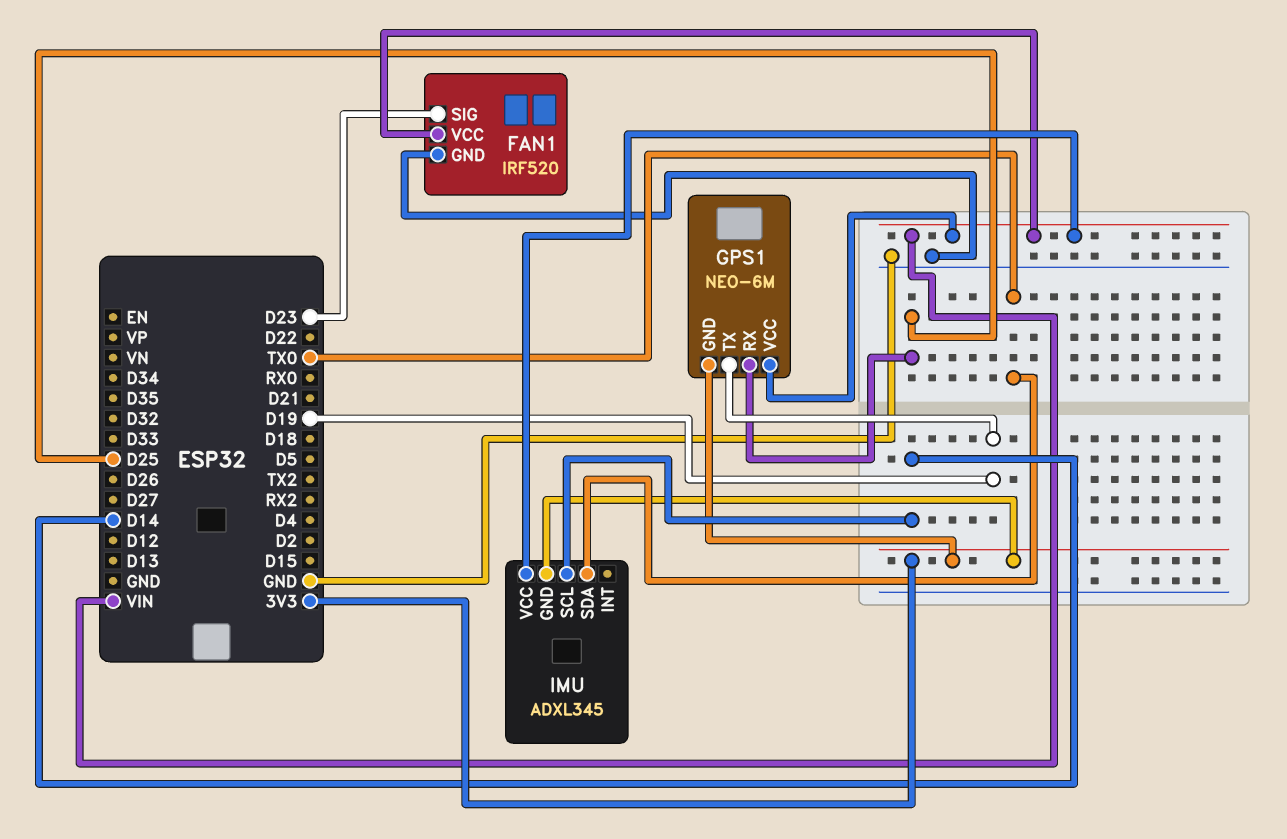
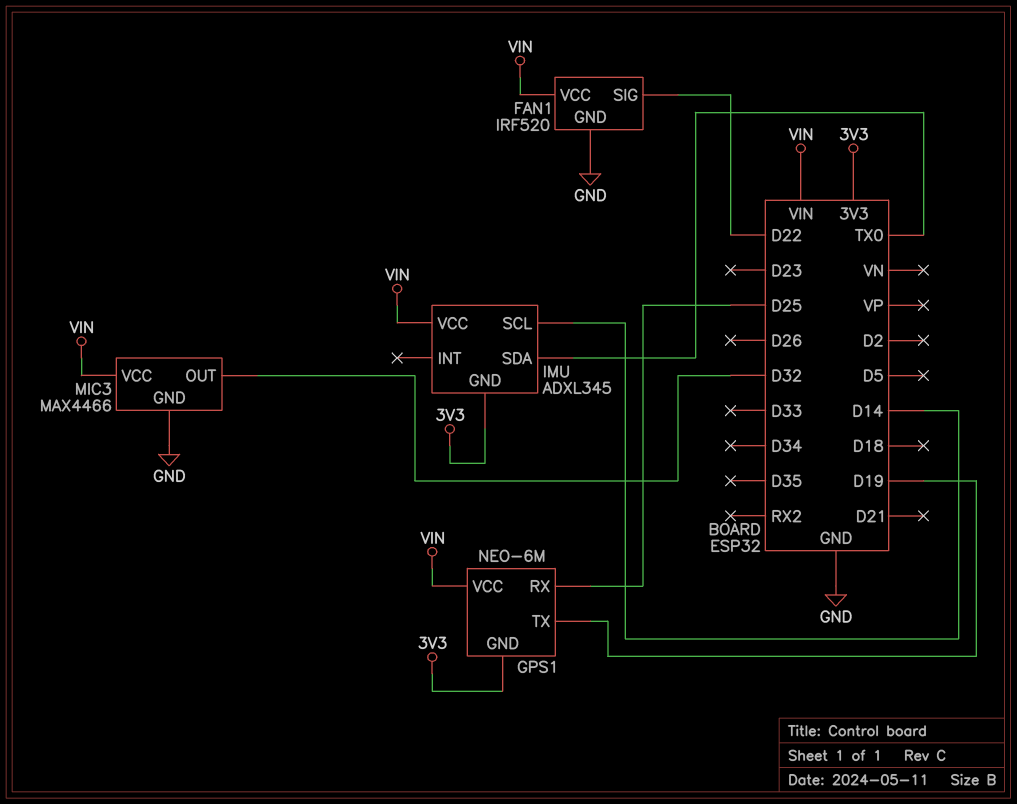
FAN1 pin SIG: D23 -> D22
MIC3: none -> MAX4466
MIC3 pin GND: none -> GND
MIC3 pin OUT: none -> D32
MIC3 pin VCC: none -> VIN

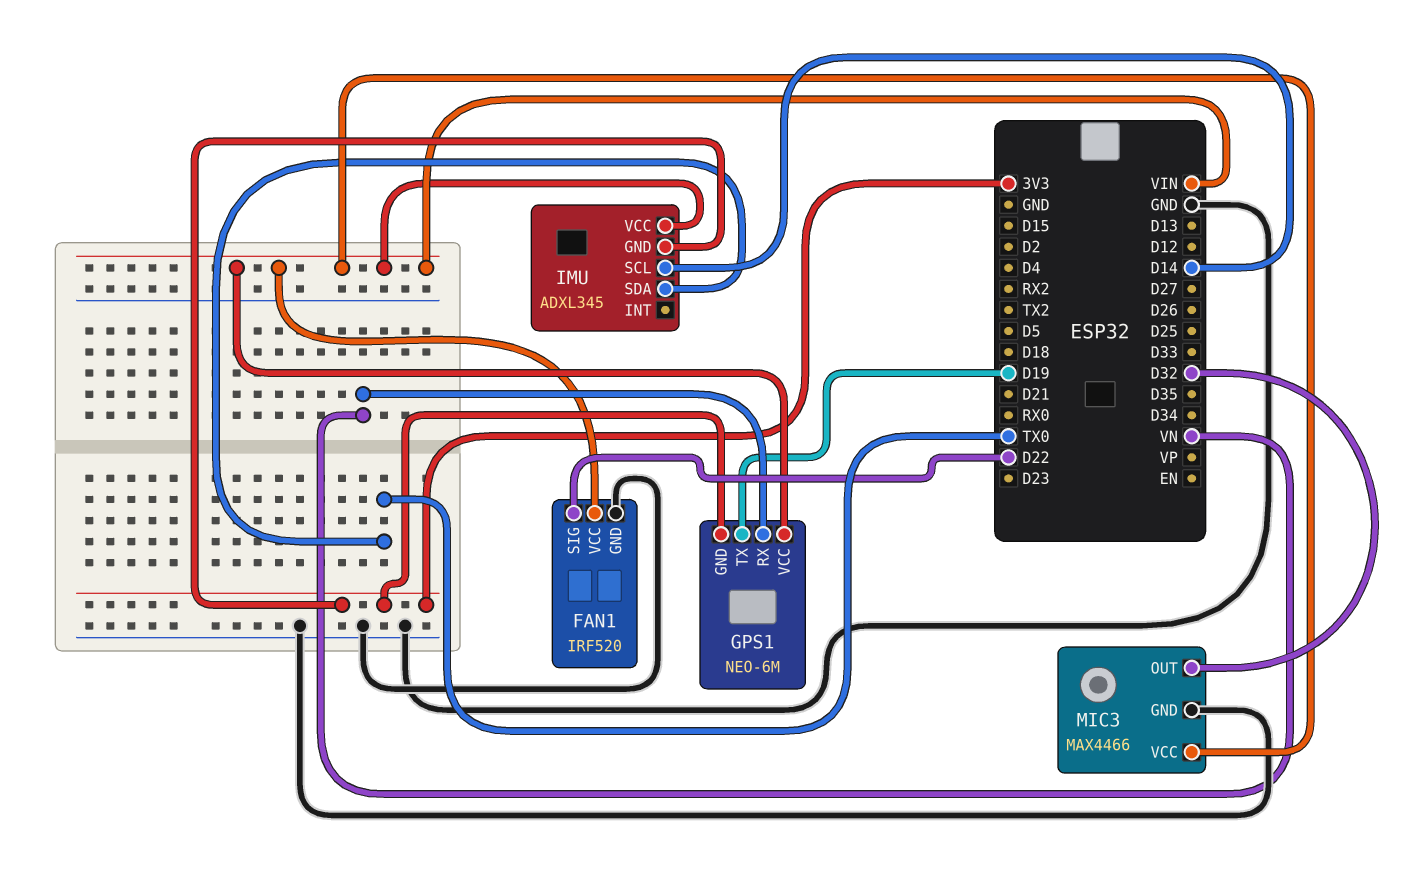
GPS1 pin RX: D25 -> VN

